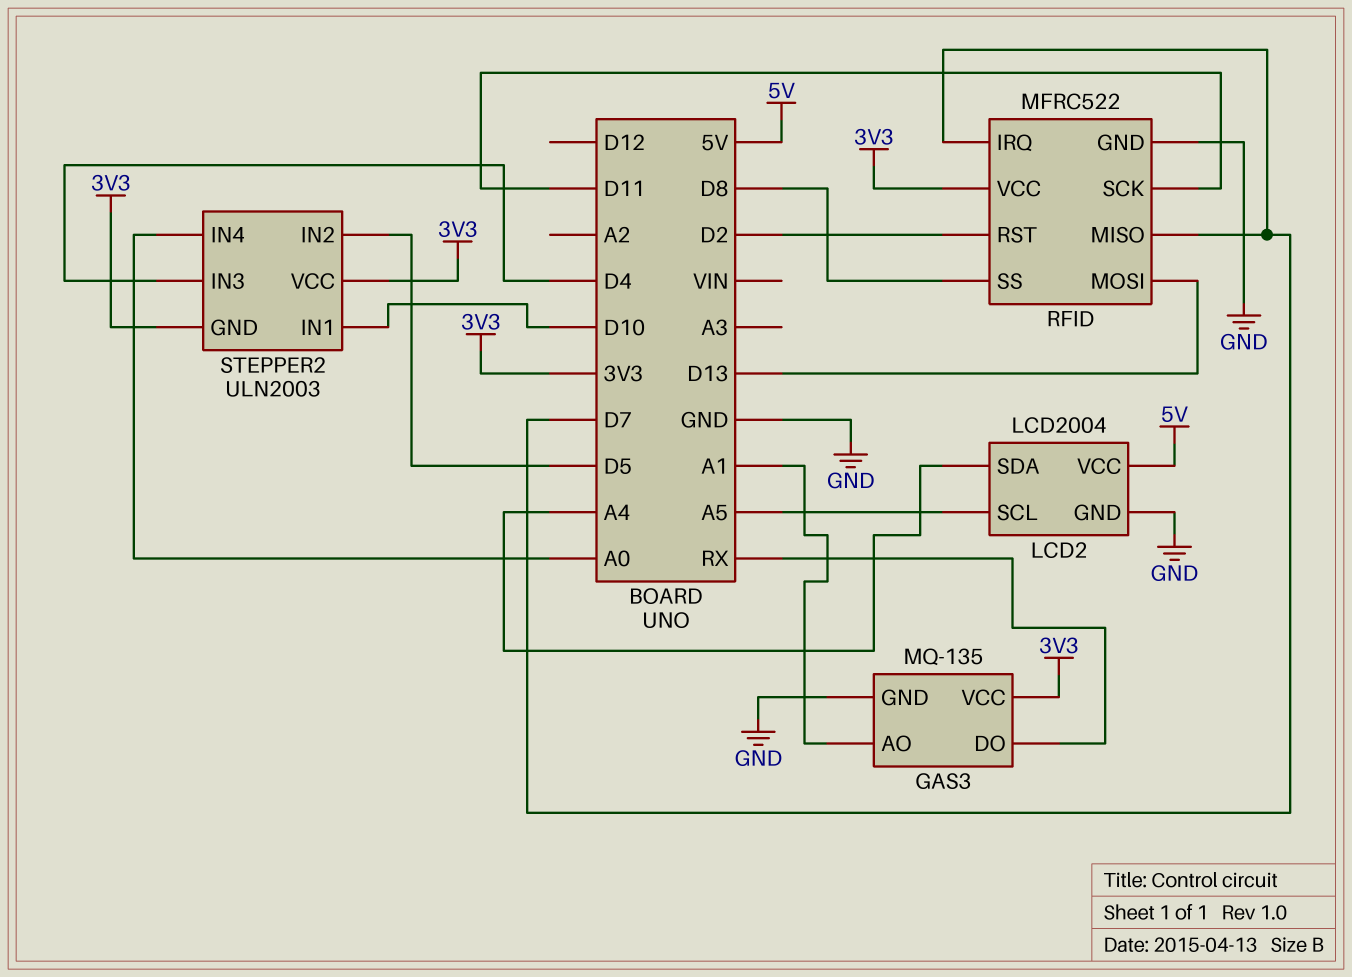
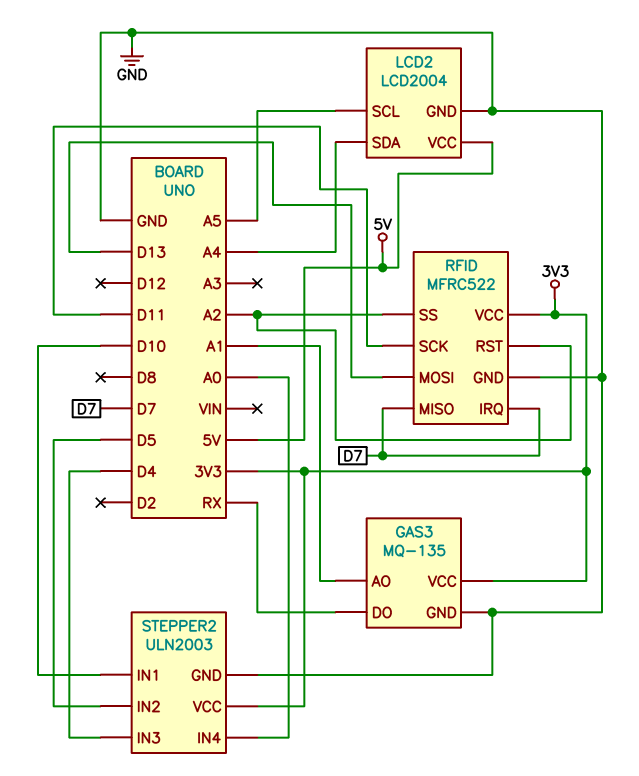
RFID pin RST: D2 -> A2
RFID pin SS: D8 -> A2
STEPPER2 pin GND: 3V3 -> GND

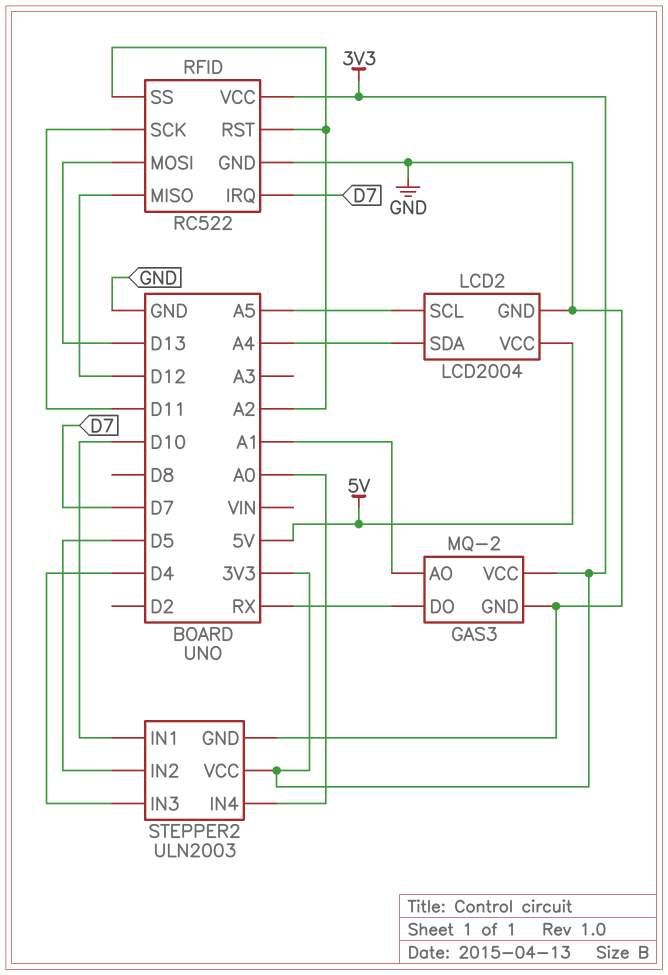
GAS3: MQ-135 -> MQ-2
RFID: MFRC522 -> RC522
RFID pin MISO: D7 -> D12

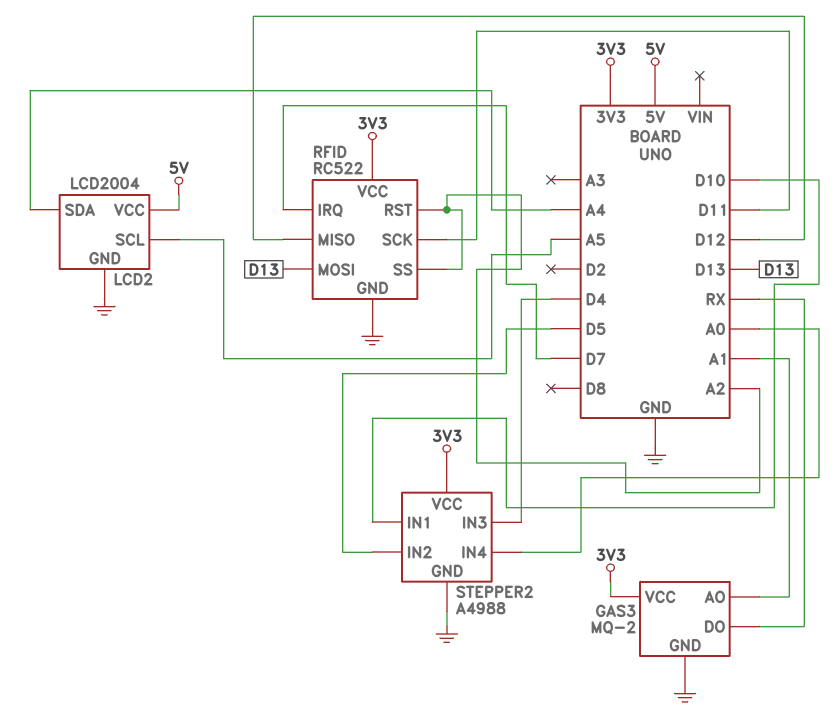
STEPPER2: ULN2003 -> A4988

